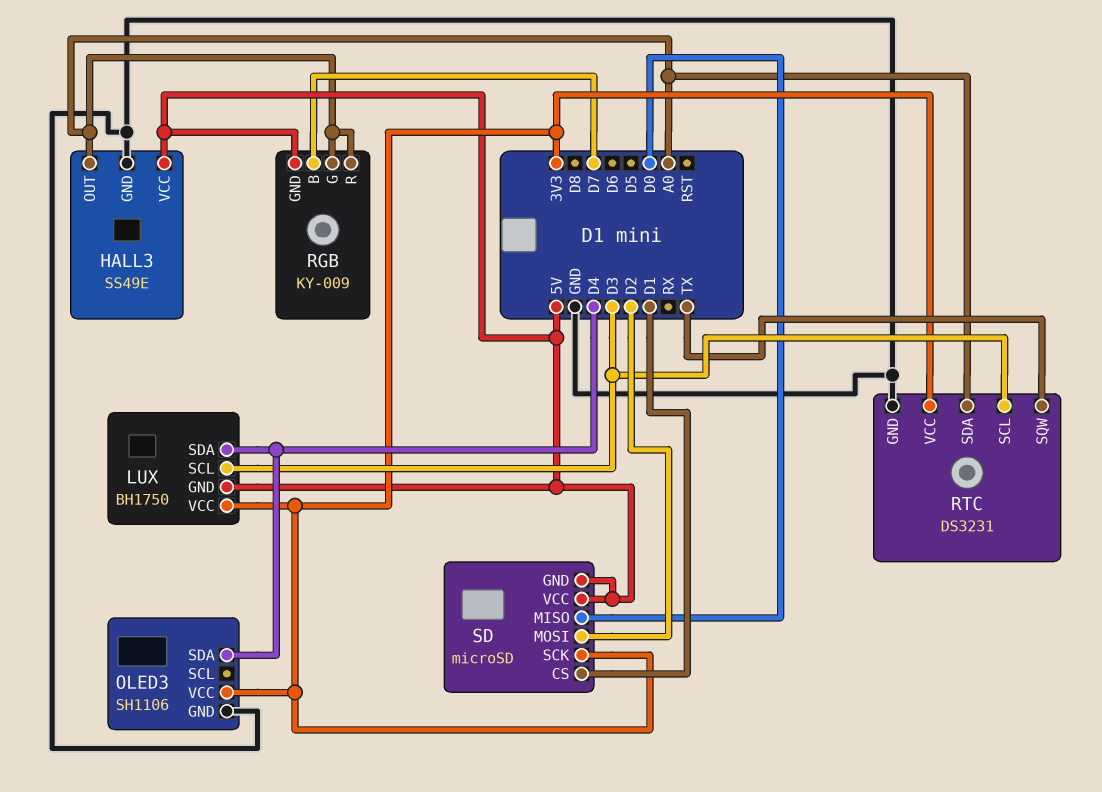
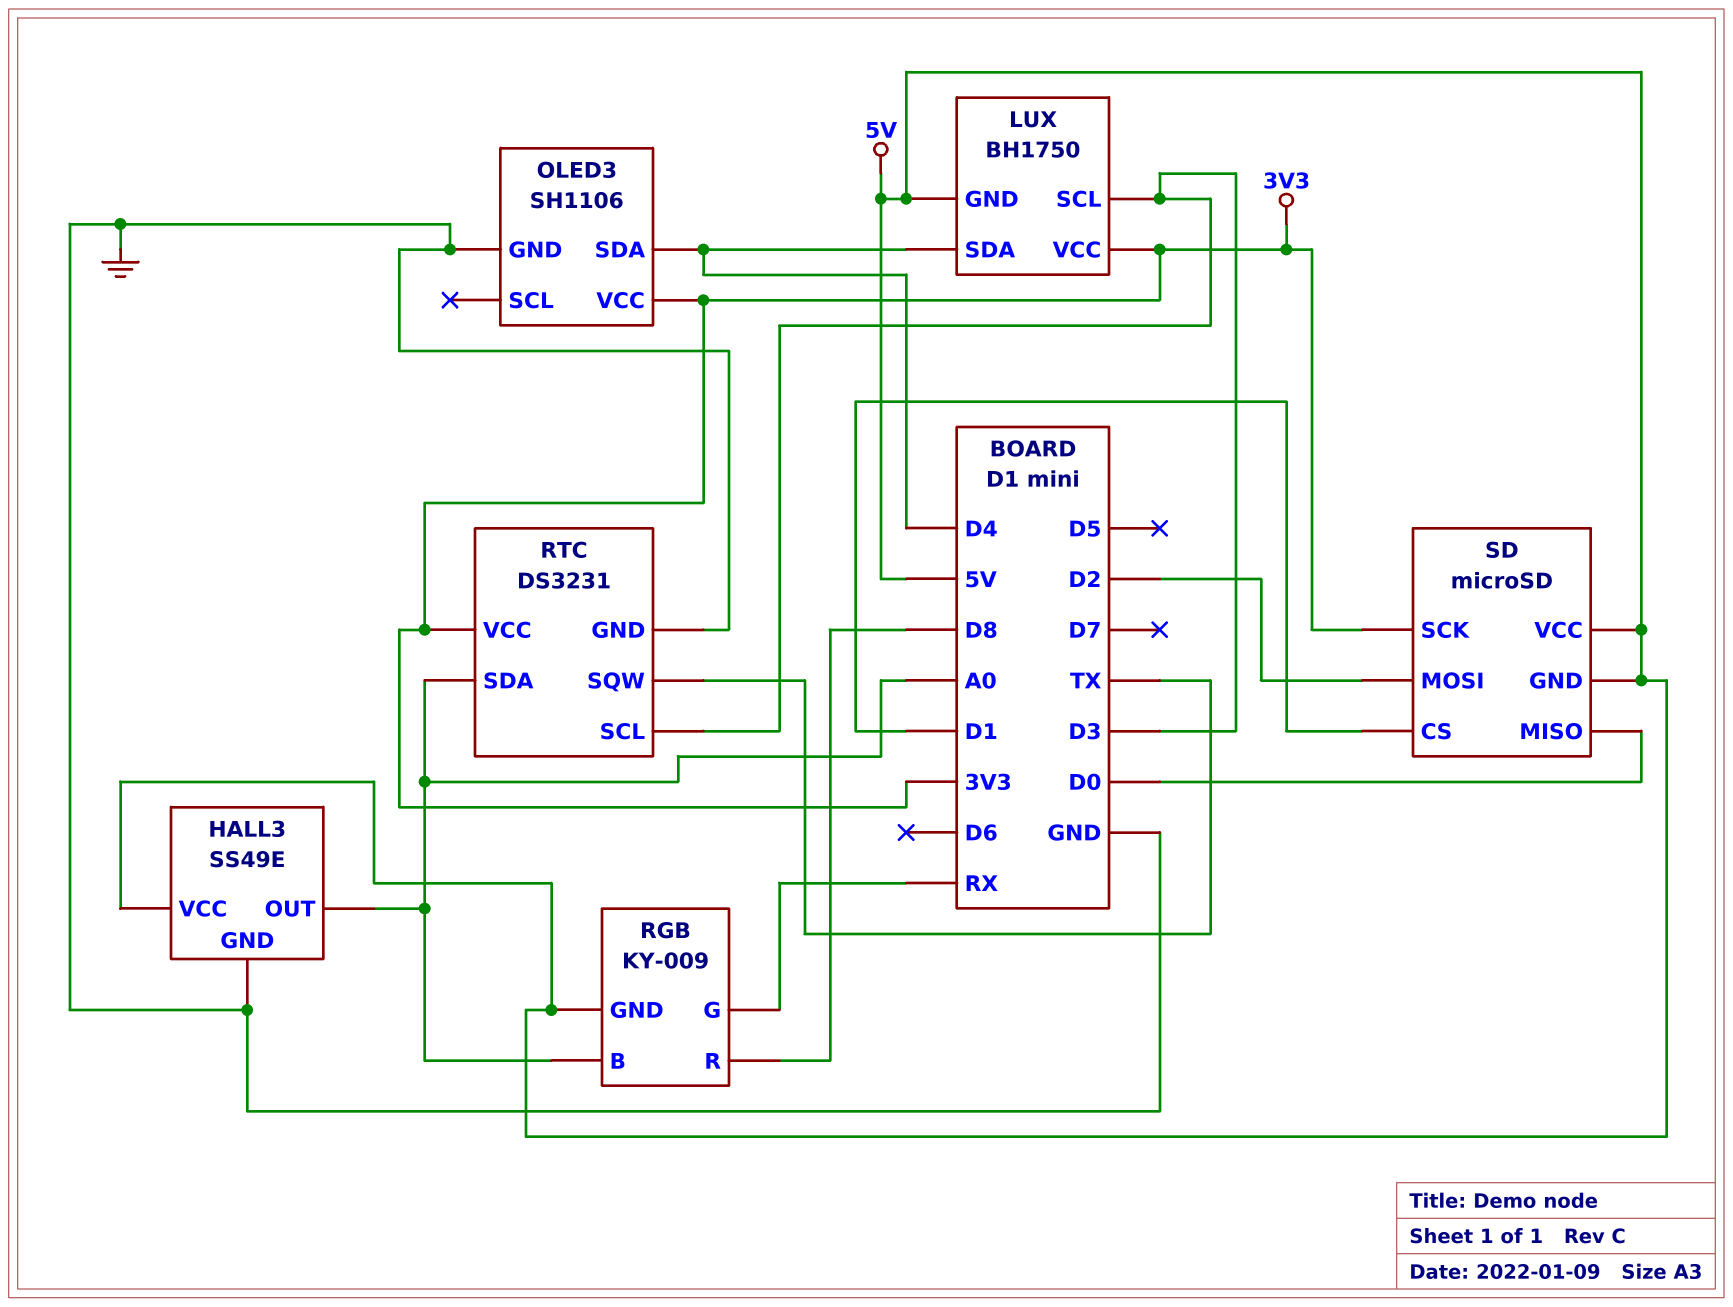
RGB pin B: D7 -> A0
RGB pin G: A0 -> RX
RGB pin R: A0 -> D8

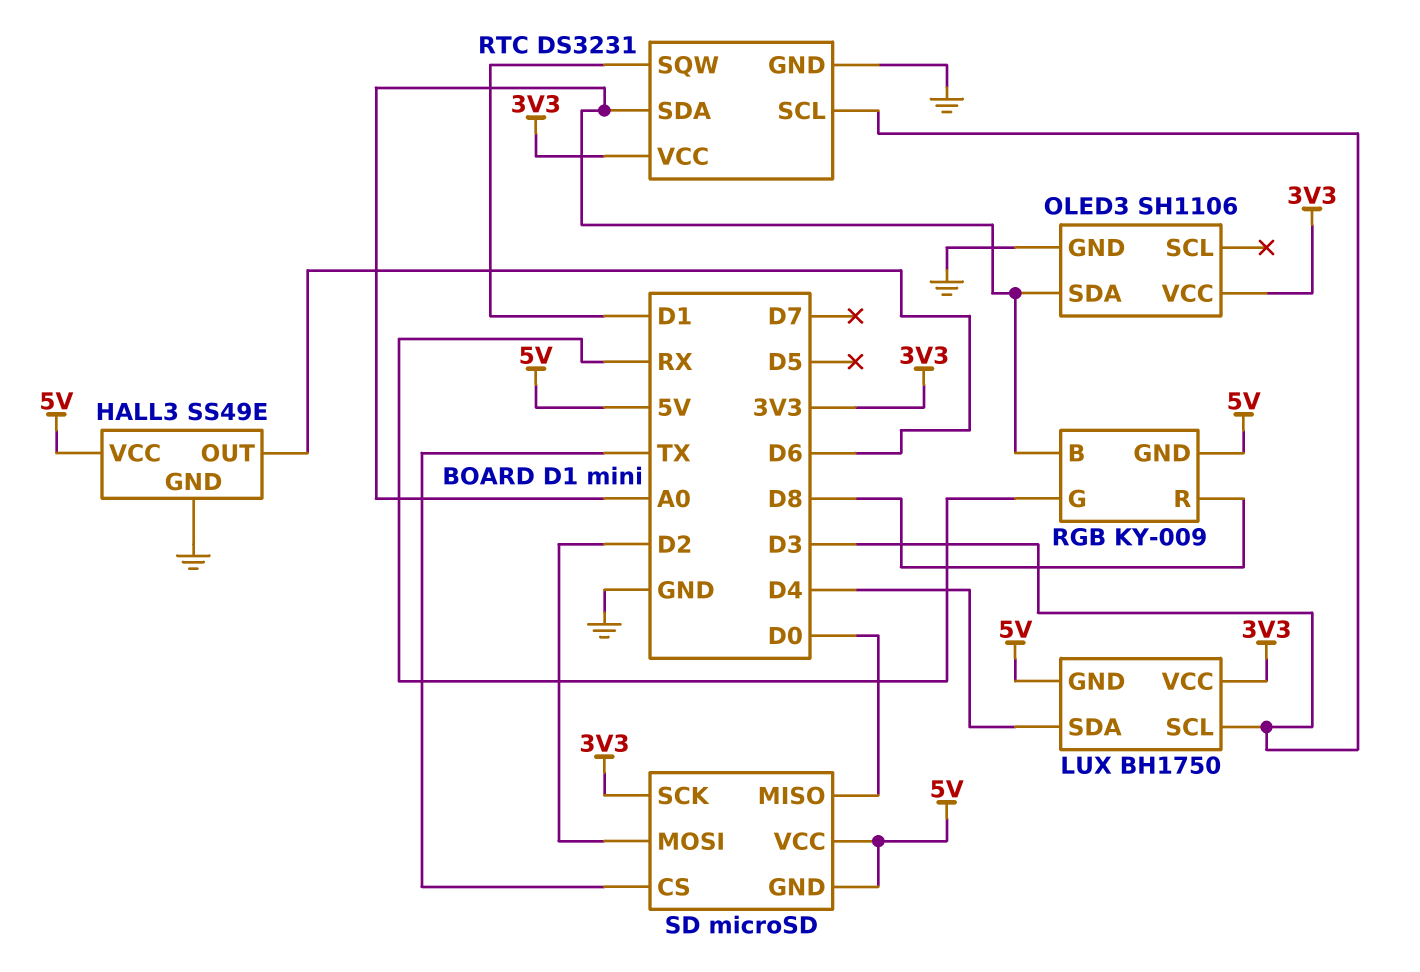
HALL3 pin OUT: A0 -> D6
OLED3 pin SDA: D4 -> A0
RTC pin SQW: TX -> D1
SD pin CS: D1 -> TX

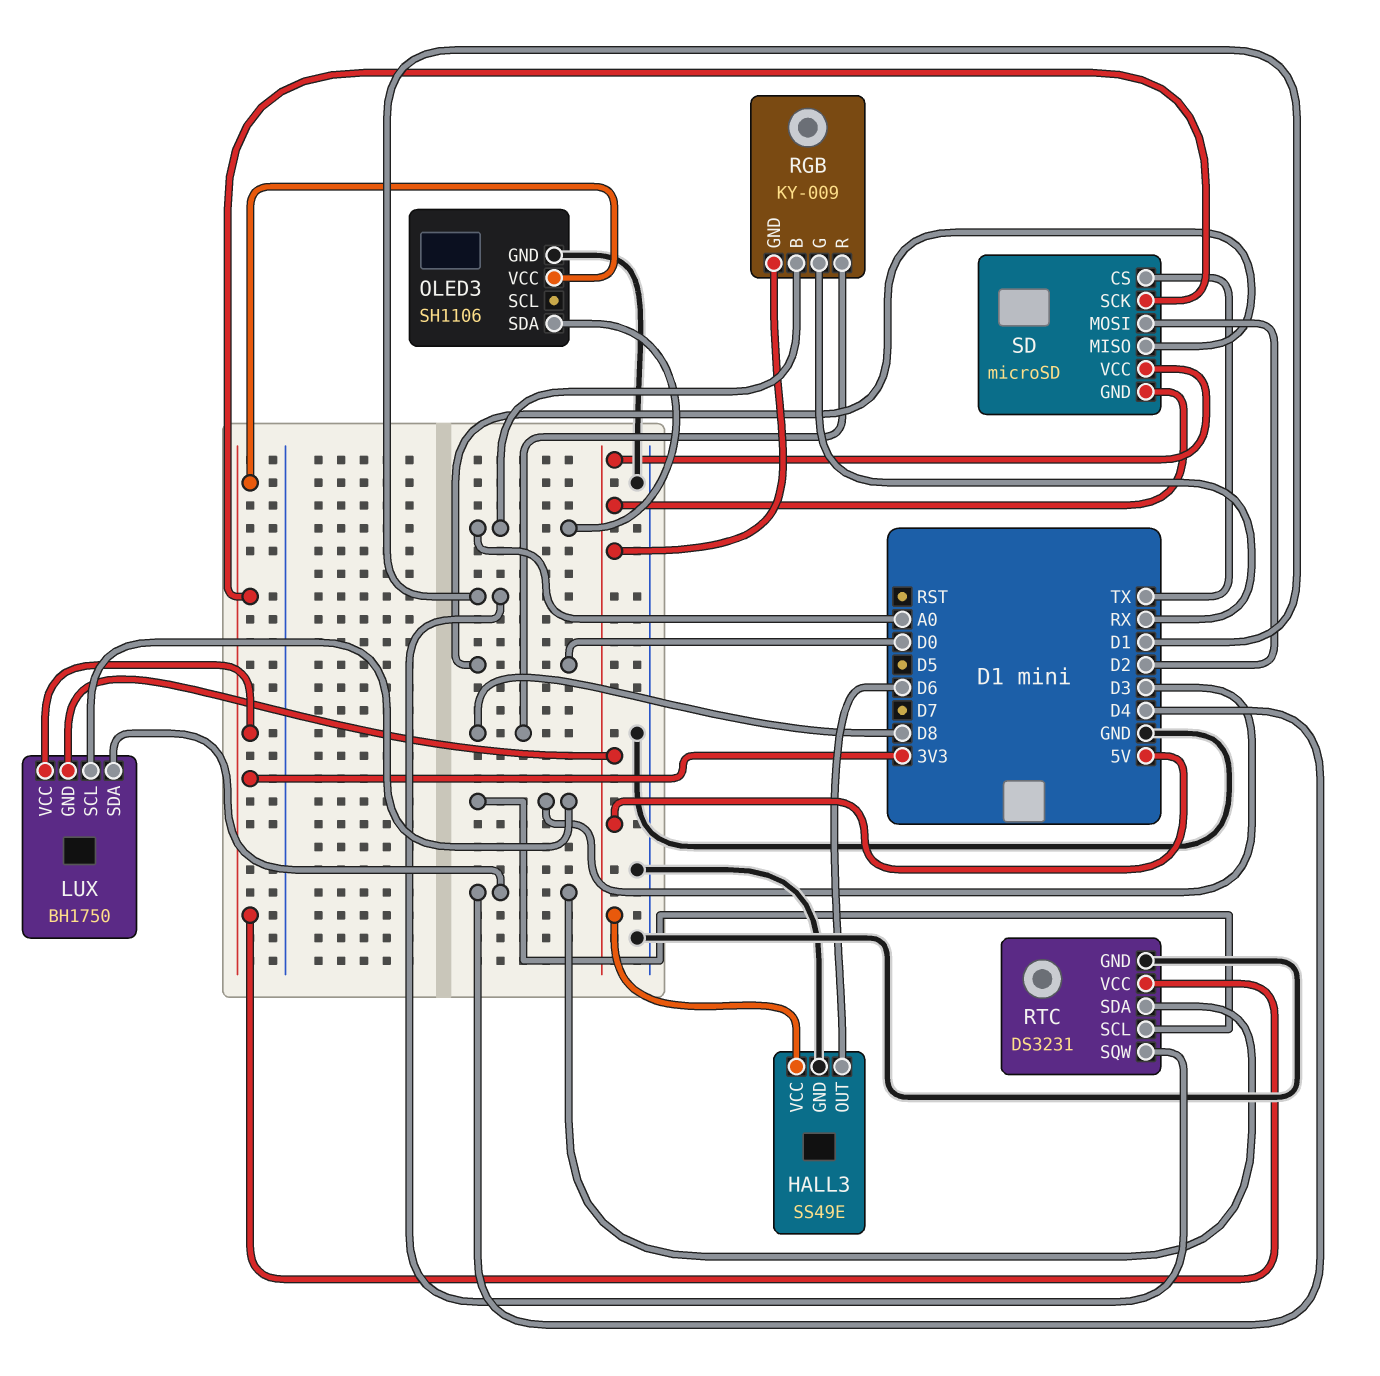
RTC pin SDA: A0 -> D4

